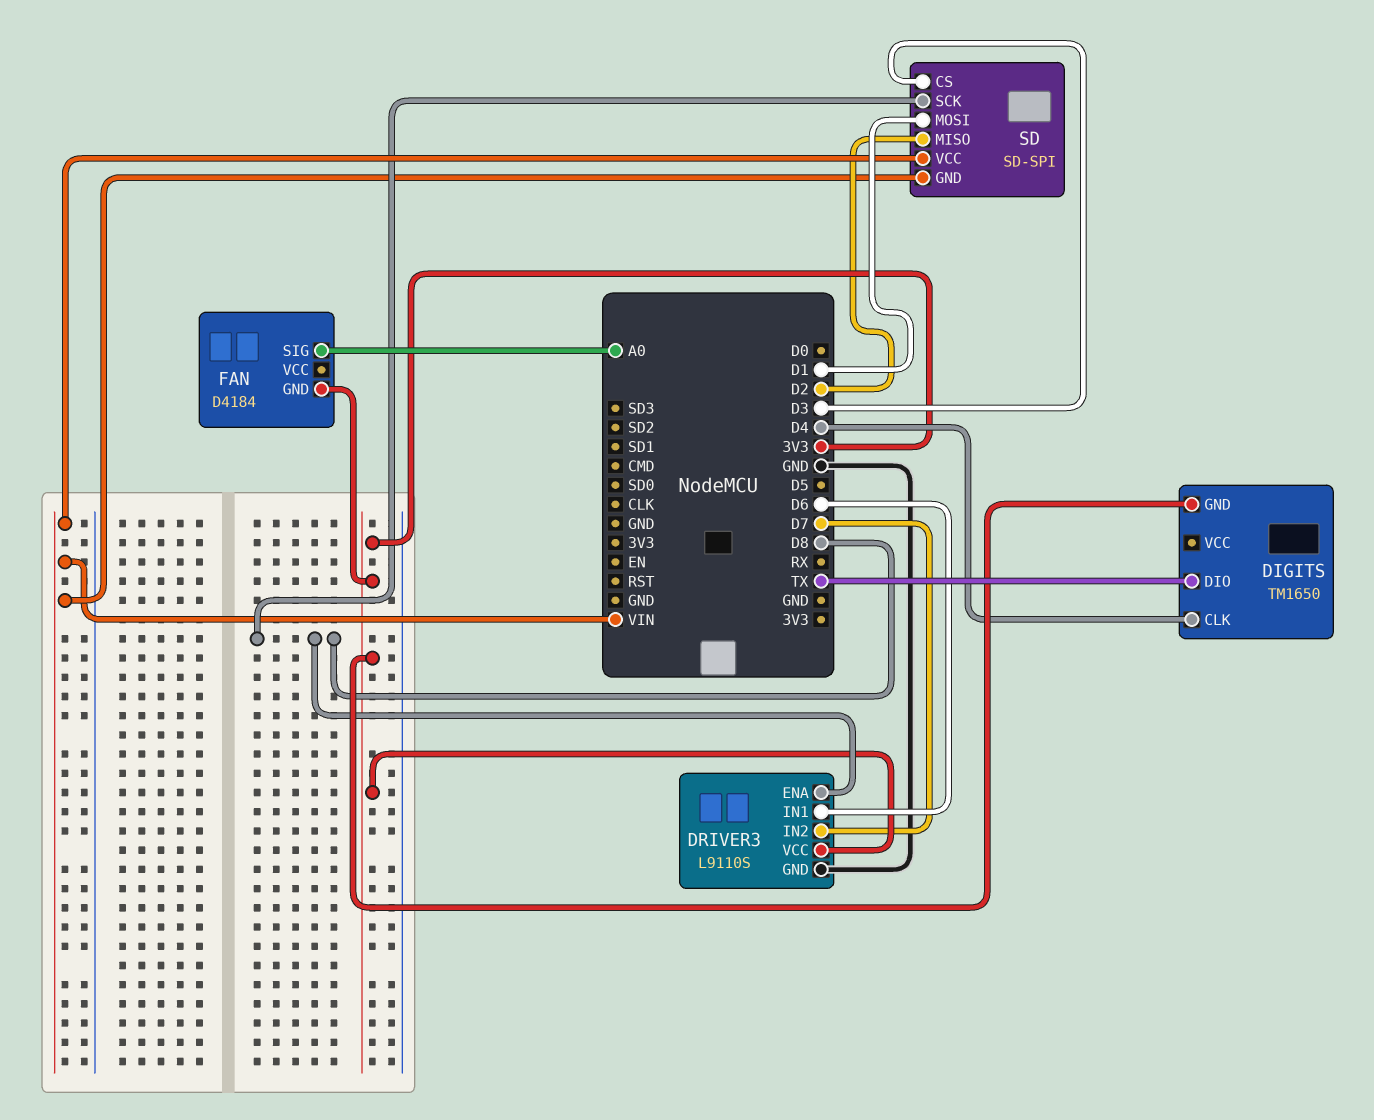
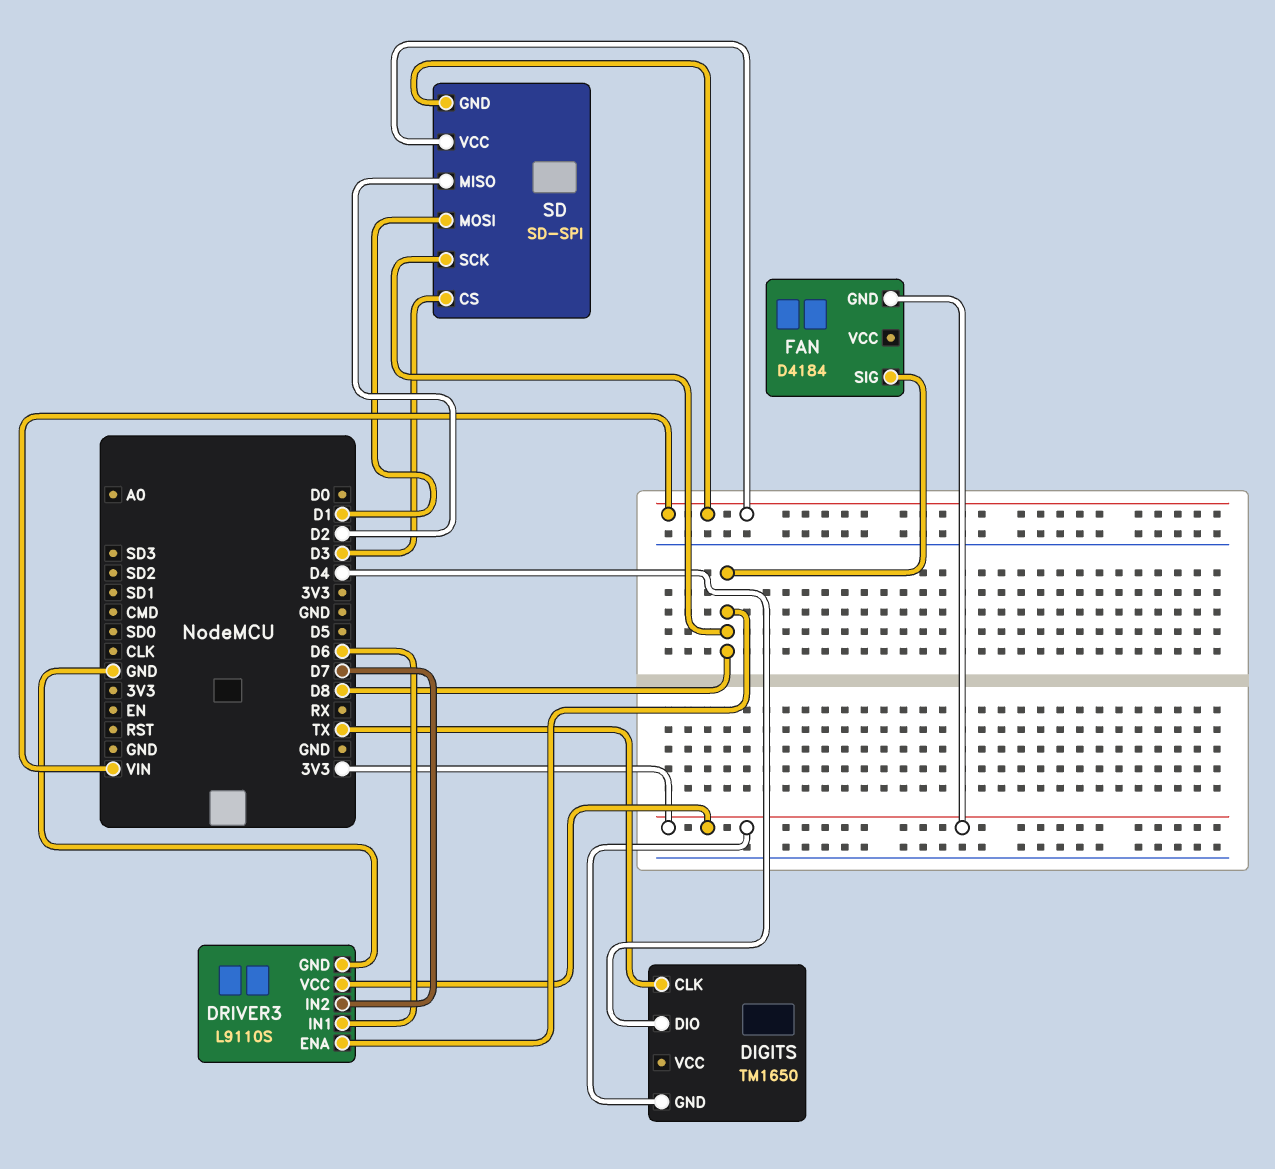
DIGITS pin CLK: D4 -> TX
DIGITS pin DIO: TX -> D4
FAN pin SIG: A0 -> D8

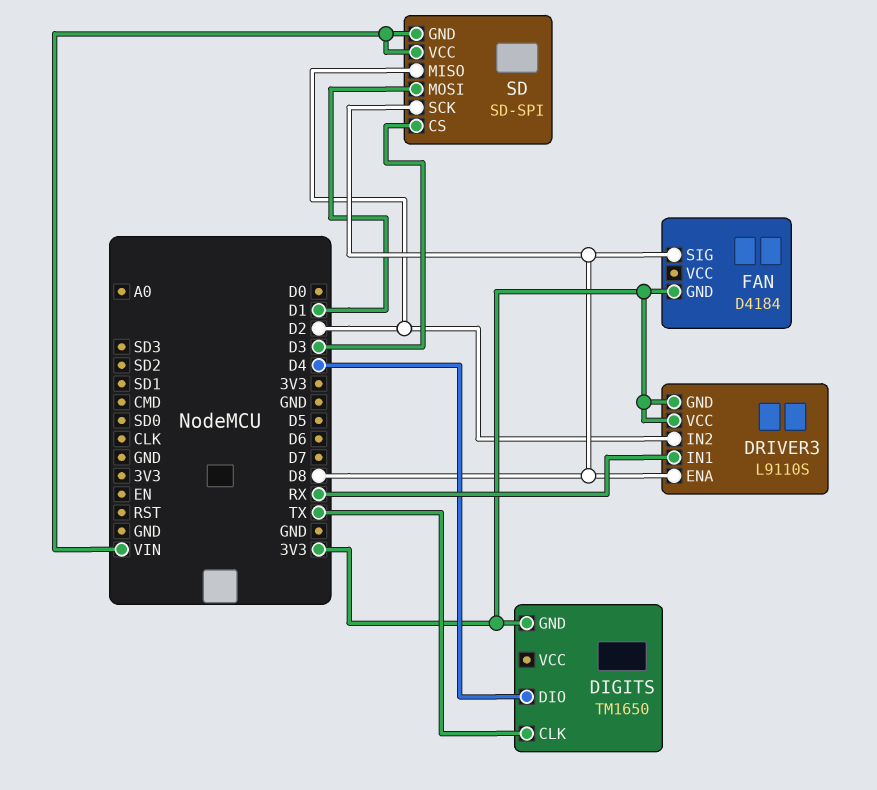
DRIVER3 pin GND: GND -> 3V3
DRIVER3 pin IN1: D6 -> RX
DRIVER3 pin IN2: D7 -> D2

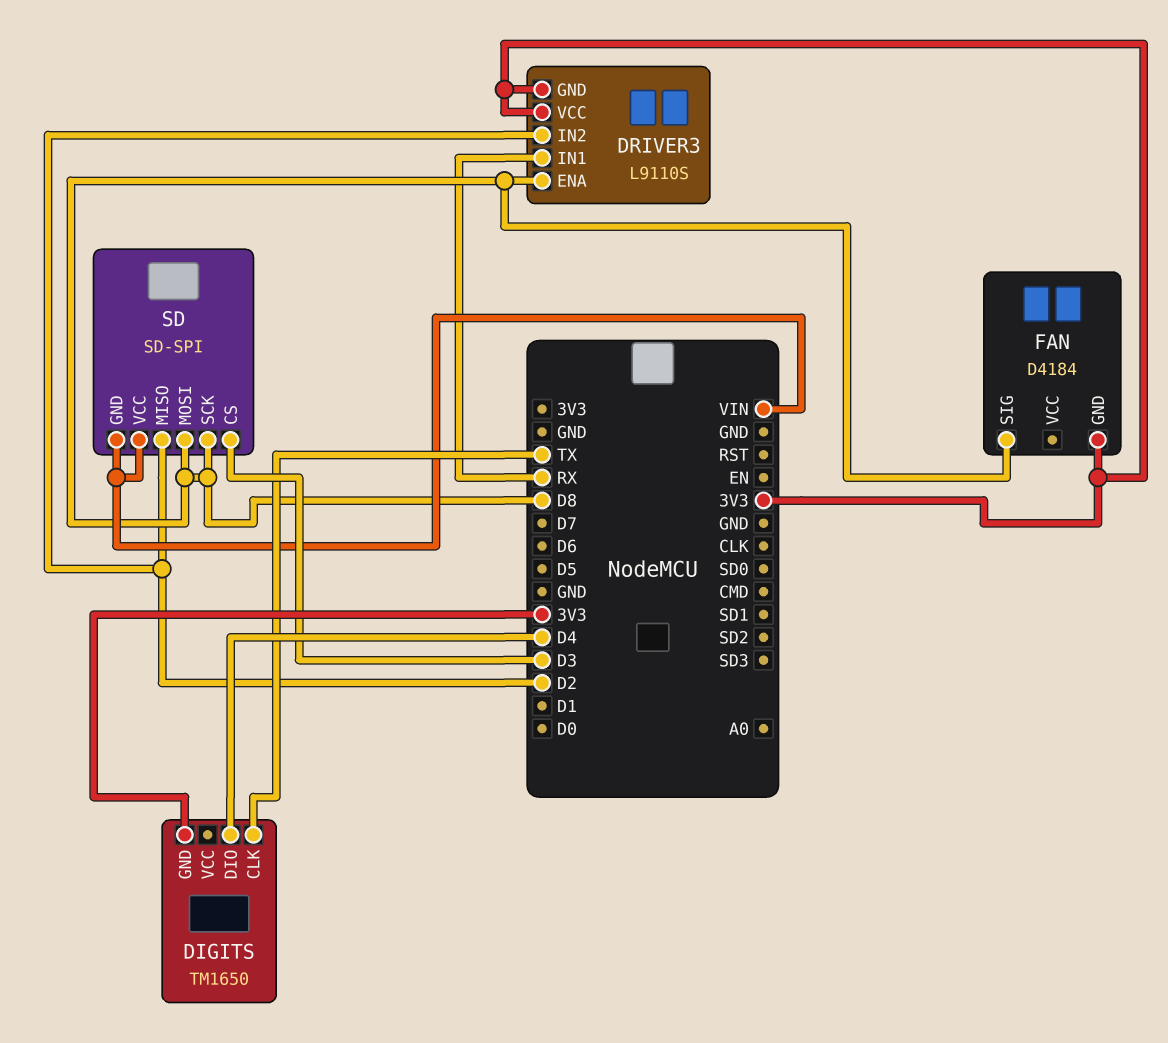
SD pin MOSI: D1 -> D8

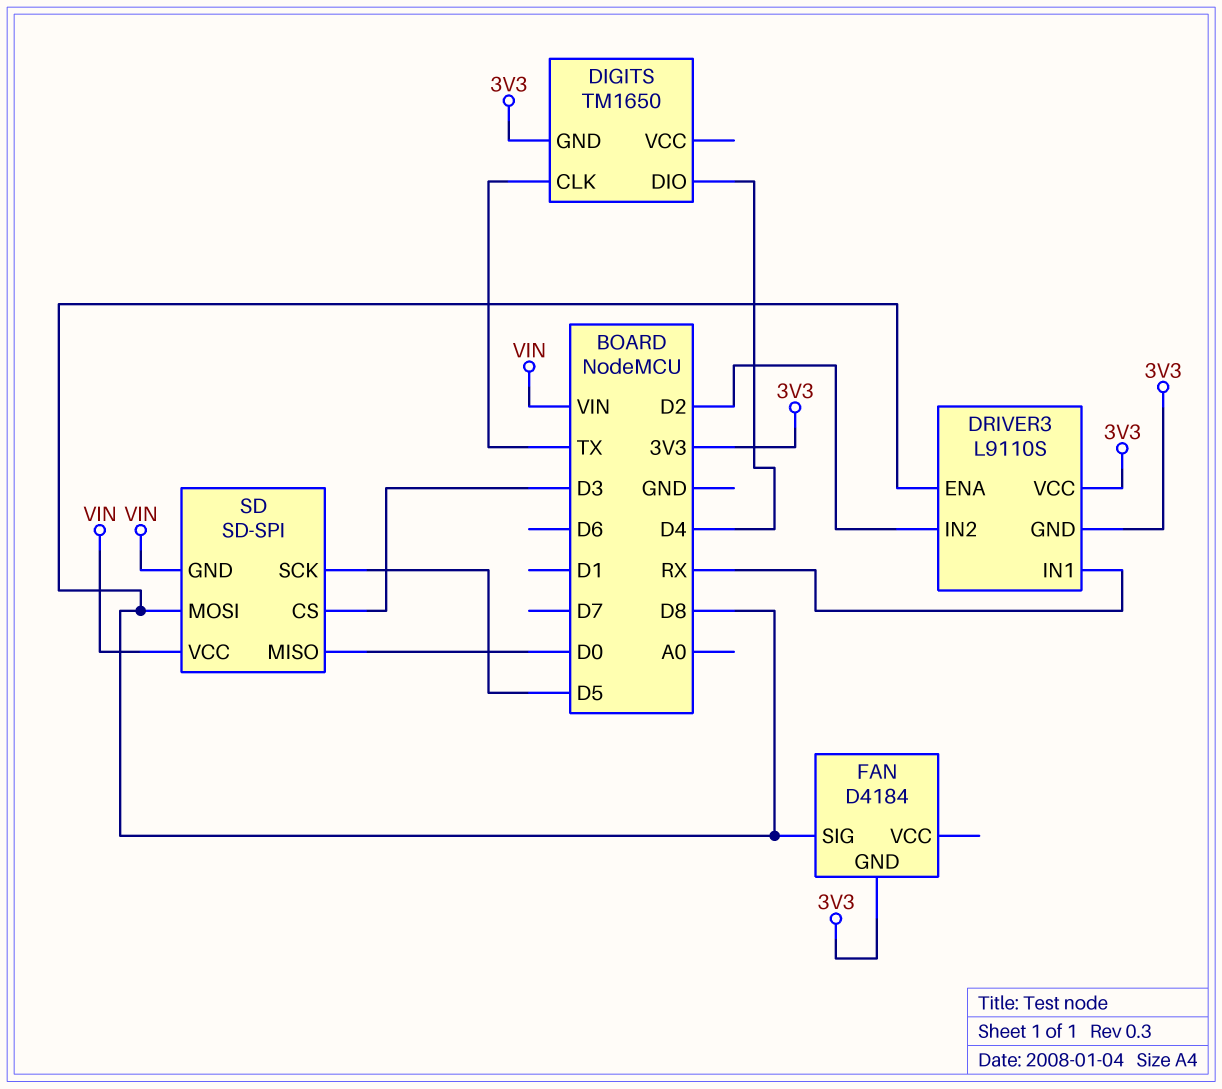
SD pin MISO: D2 -> D0
SD pin SCK: D8 -> D5

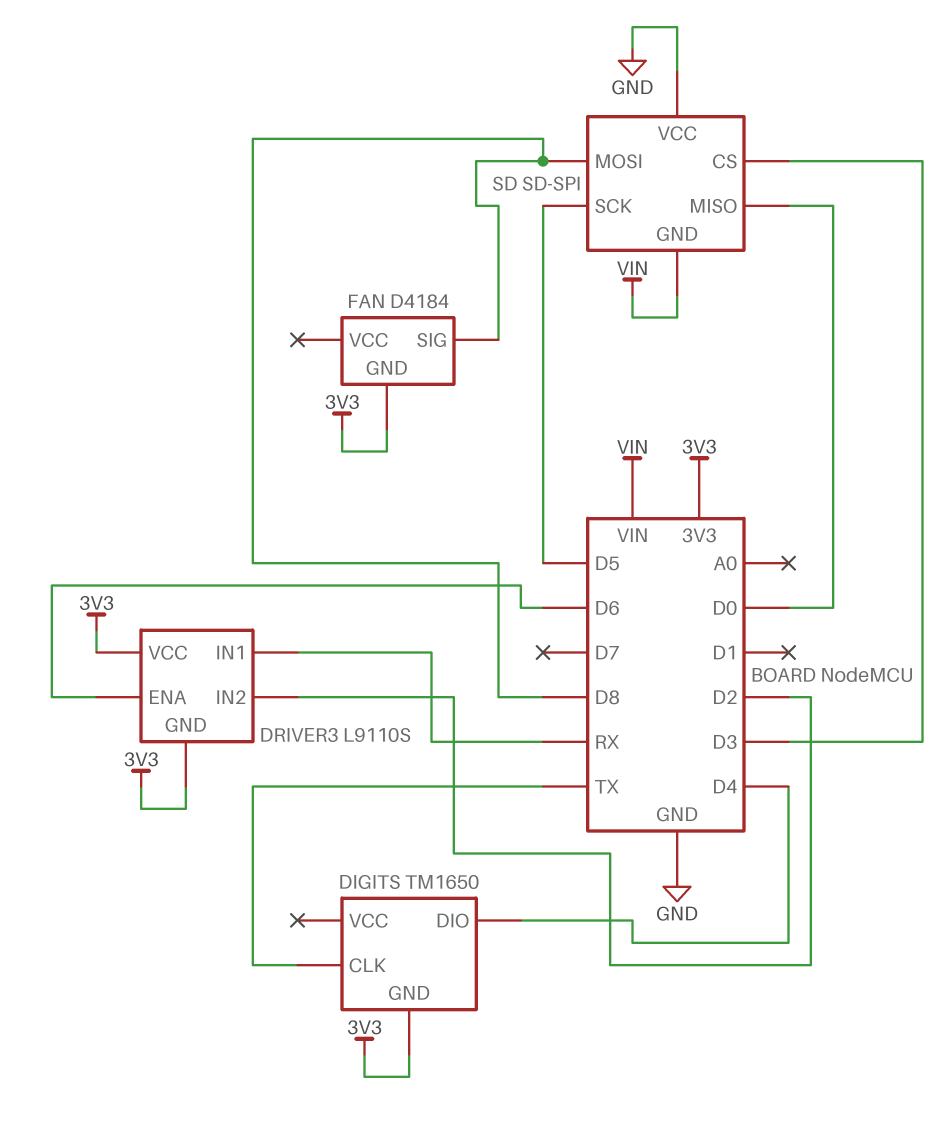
DRIVER3 pin ENA: D8 -> D6
SD pin VCC: VIN -> GND

